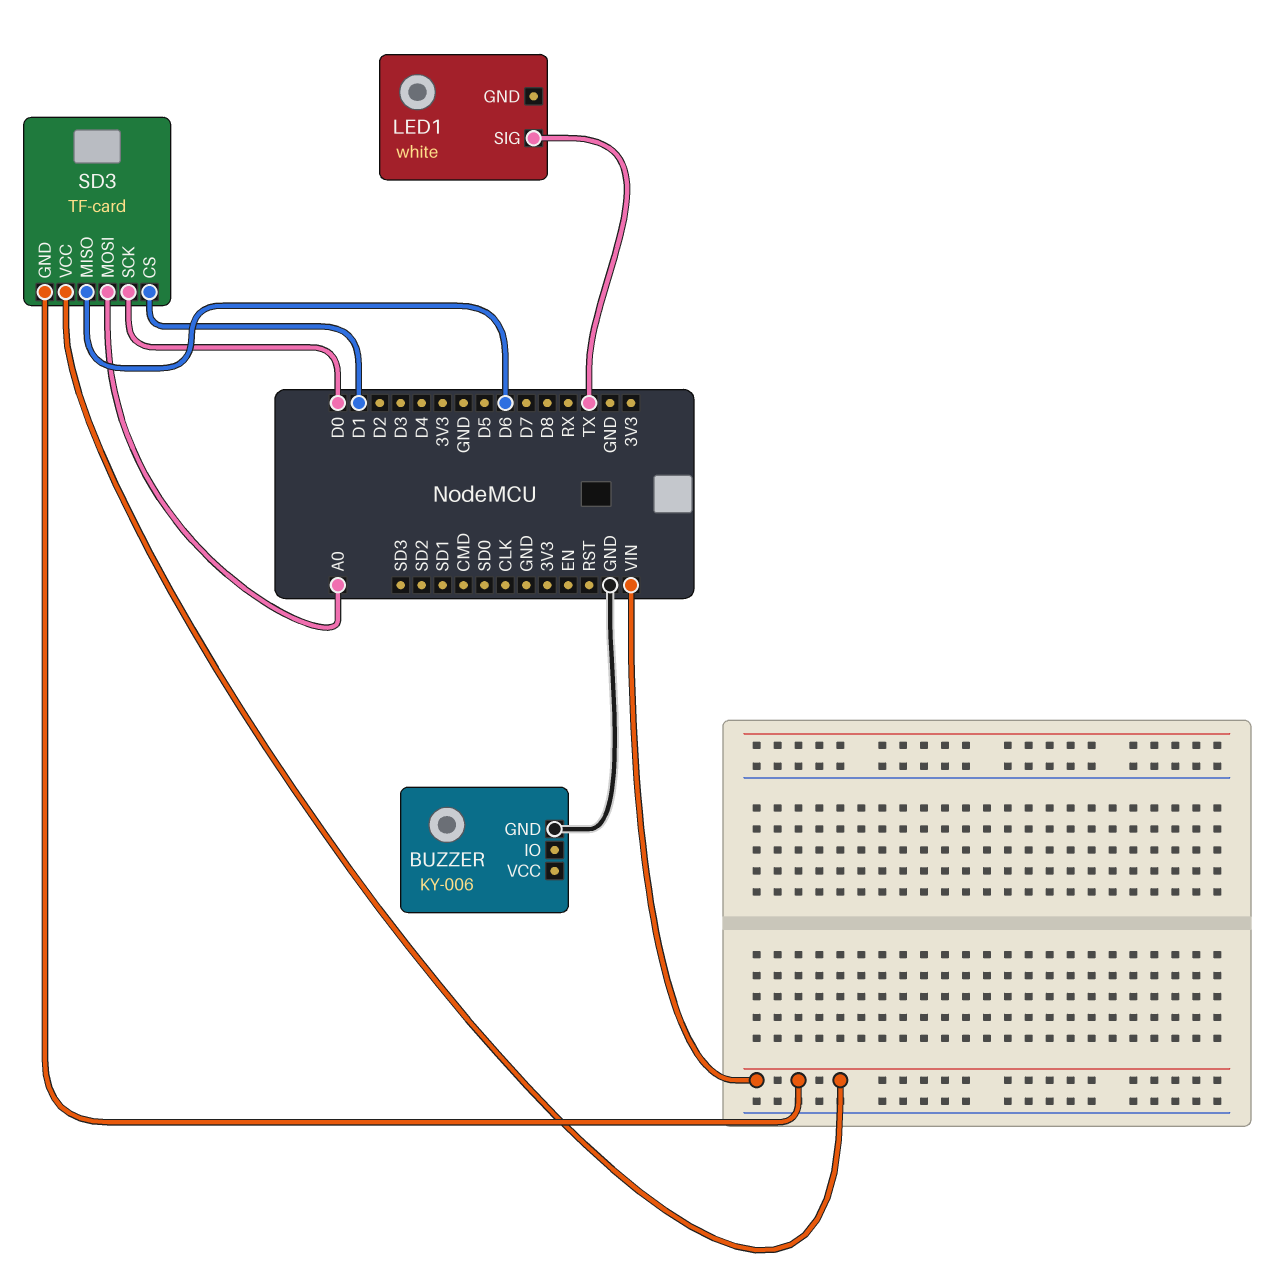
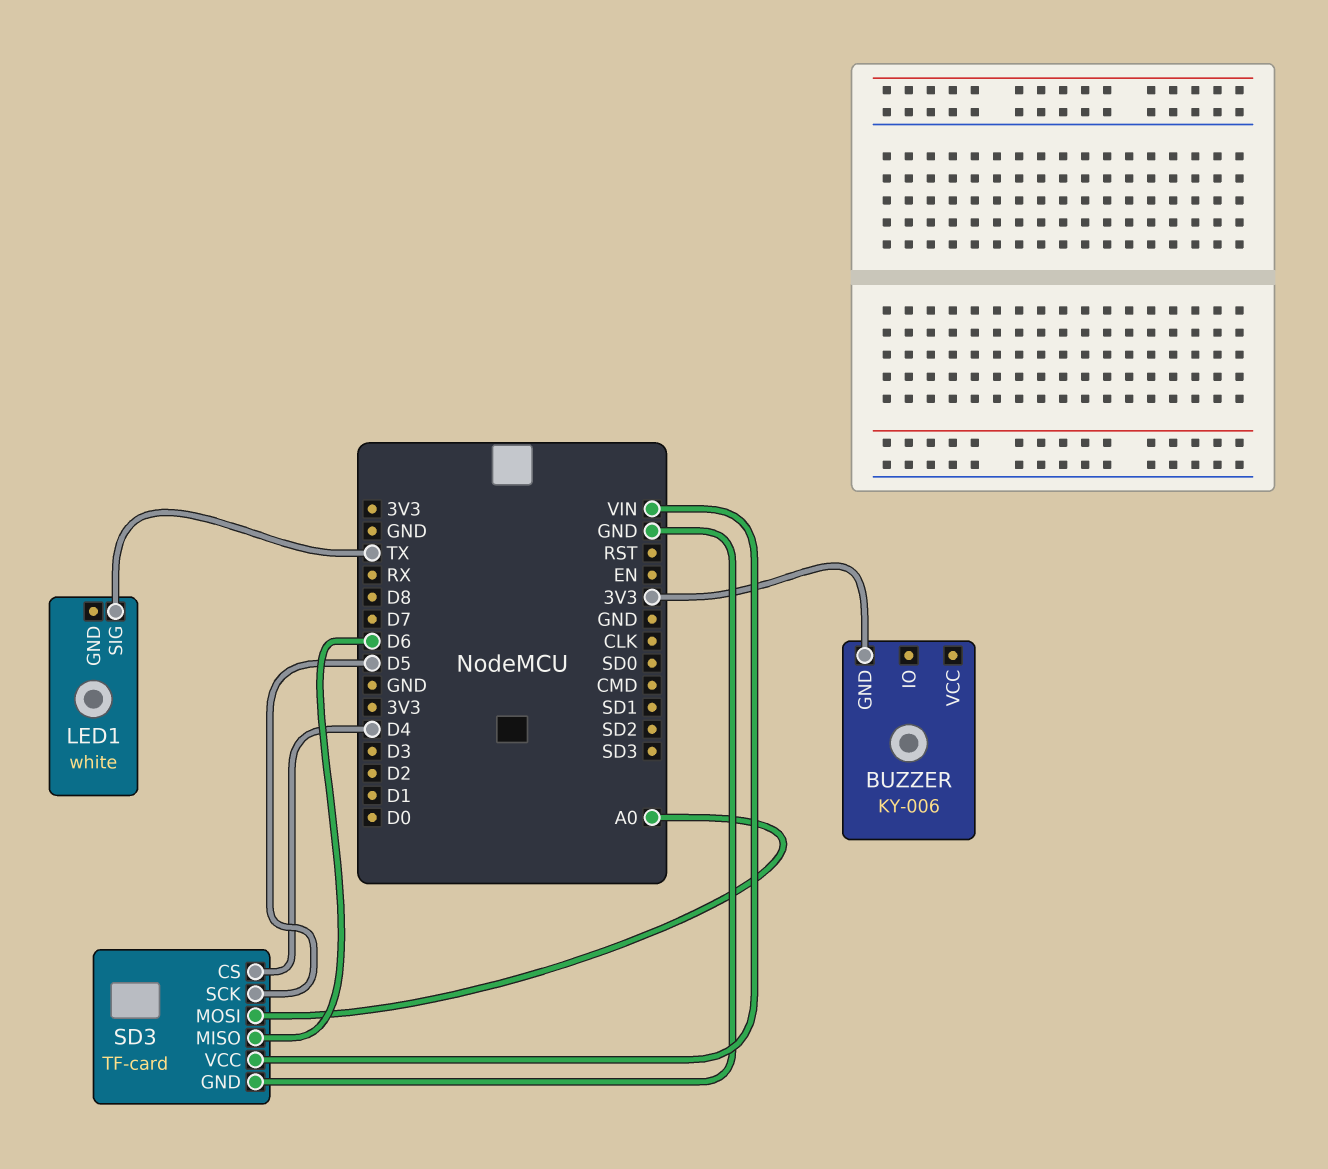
BUZZER pin GND: GND -> 3V3
SD3 pin CS: D1 -> D4
SD3 pin GND: VIN -> GND
SD3 pin SCK: D0 -> D5

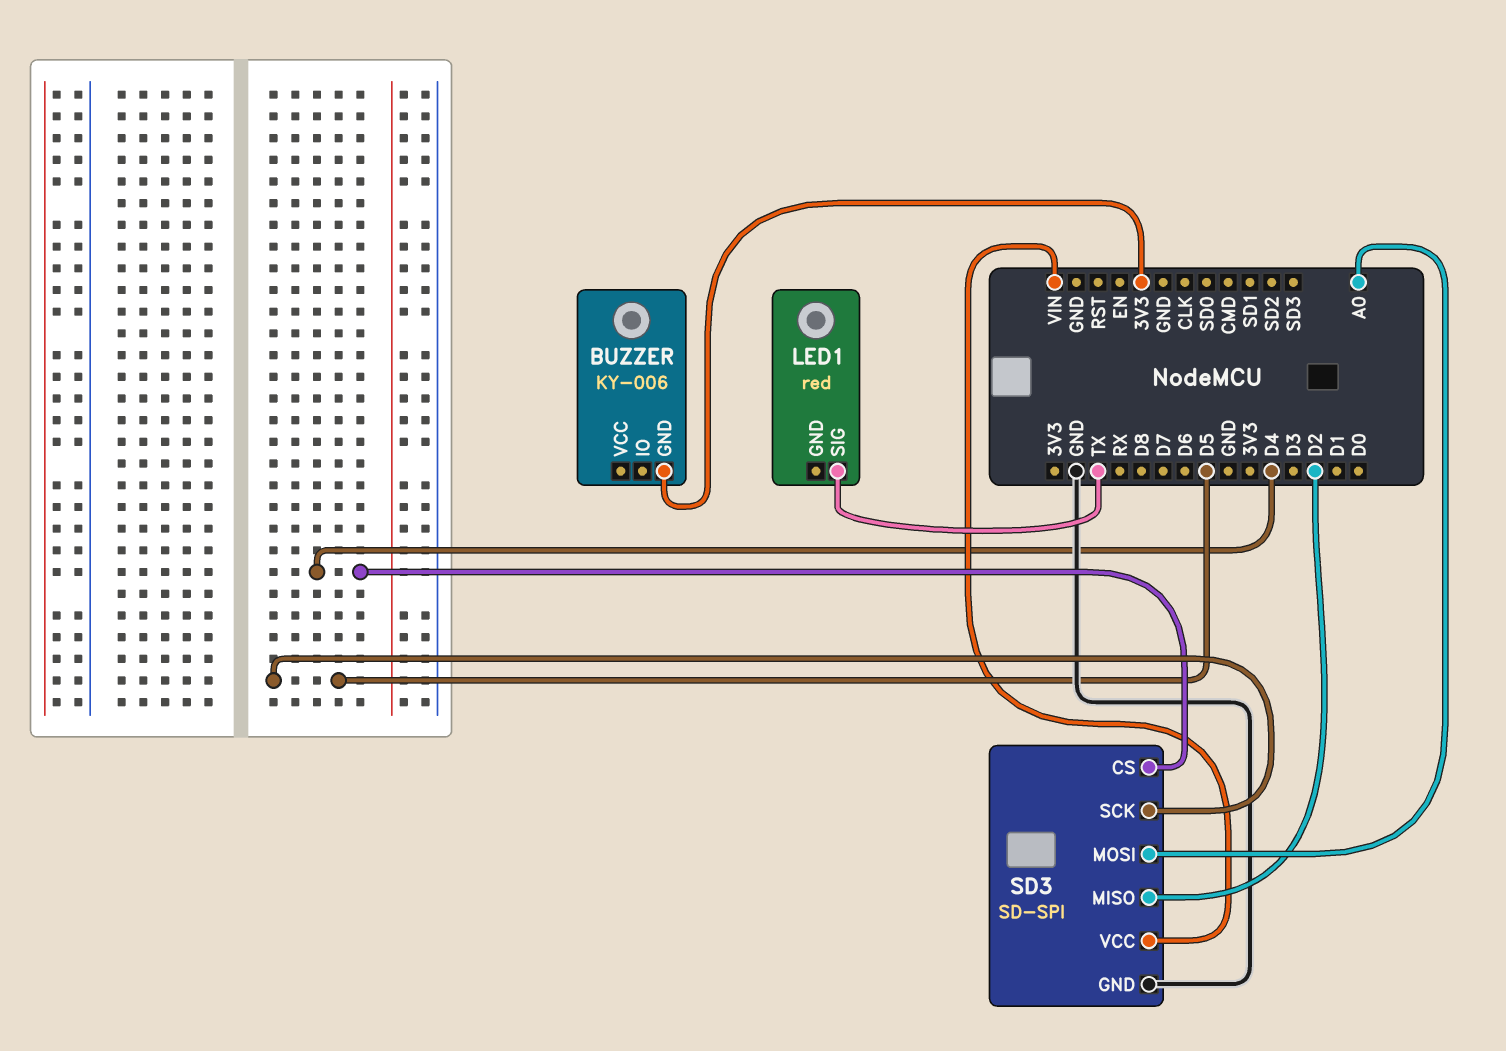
LED1: white -> red
SD3: TF-card -> SD-SPI
SD3 pin MISO: D6 -> D2

